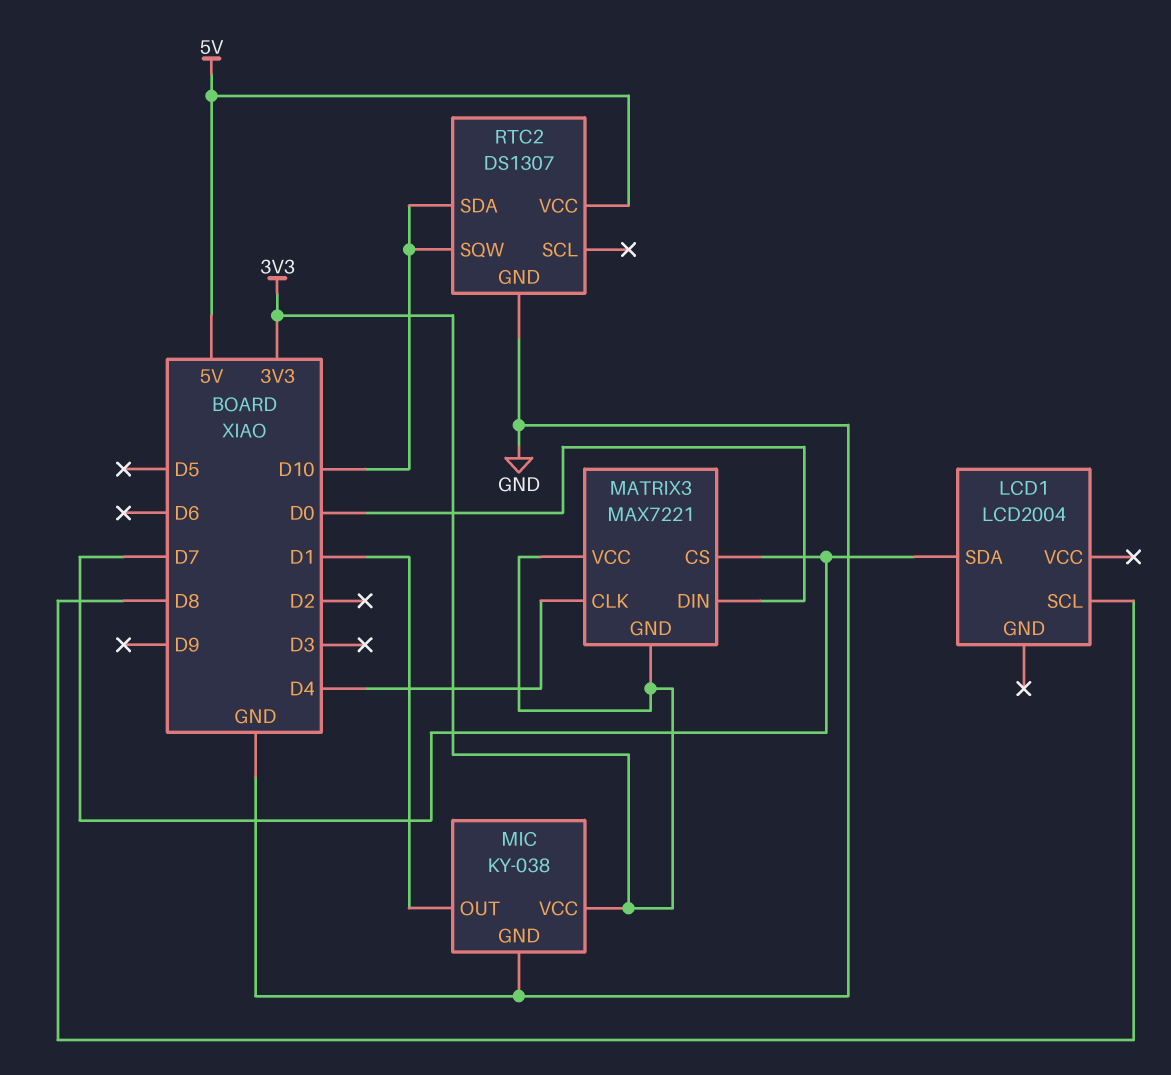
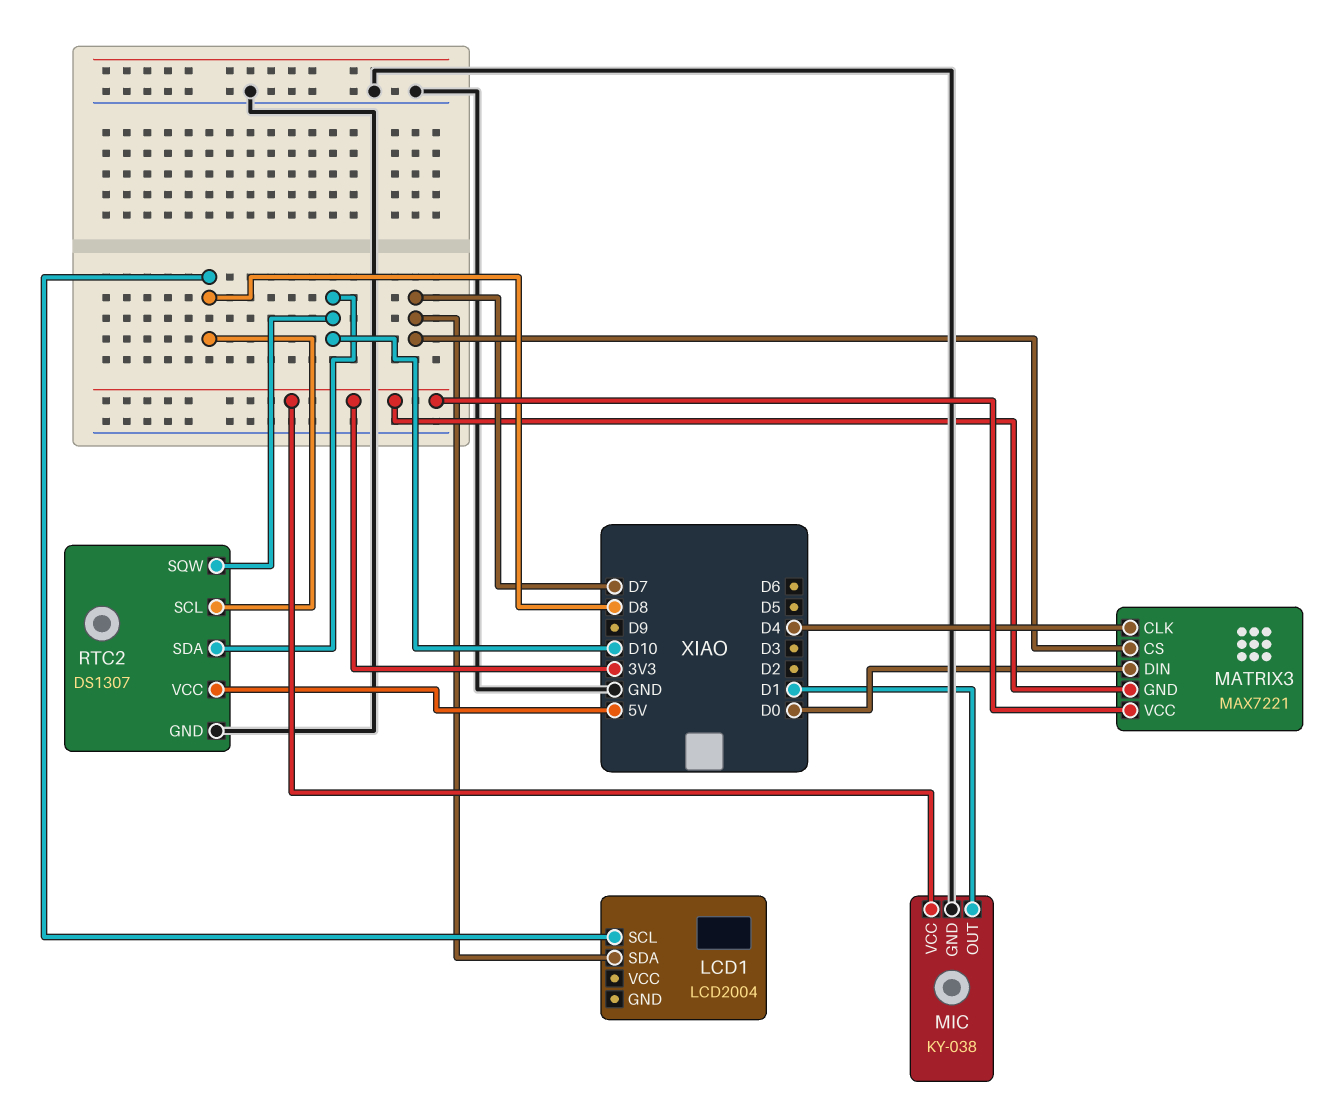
RTC2 pin SCL: none -> D8

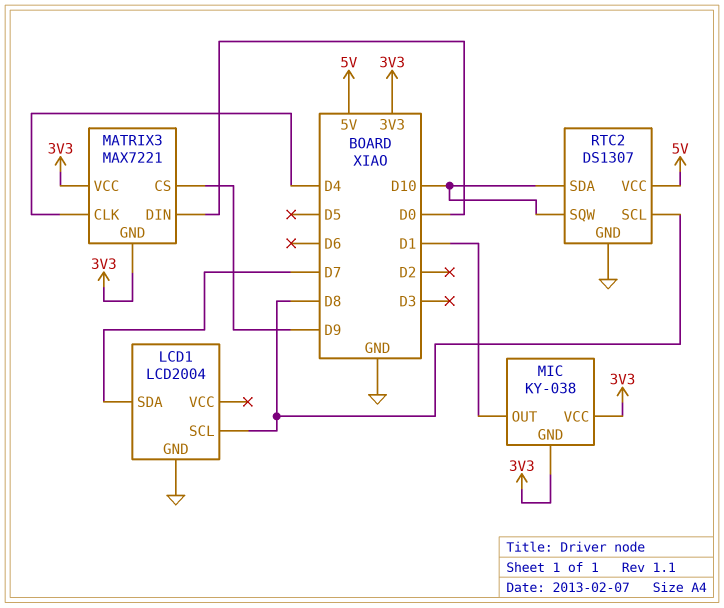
LCD1 pin GND: none -> GND
MATRIX3 pin CS: D7 -> D9
MIC pin GND: GND -> 3V3

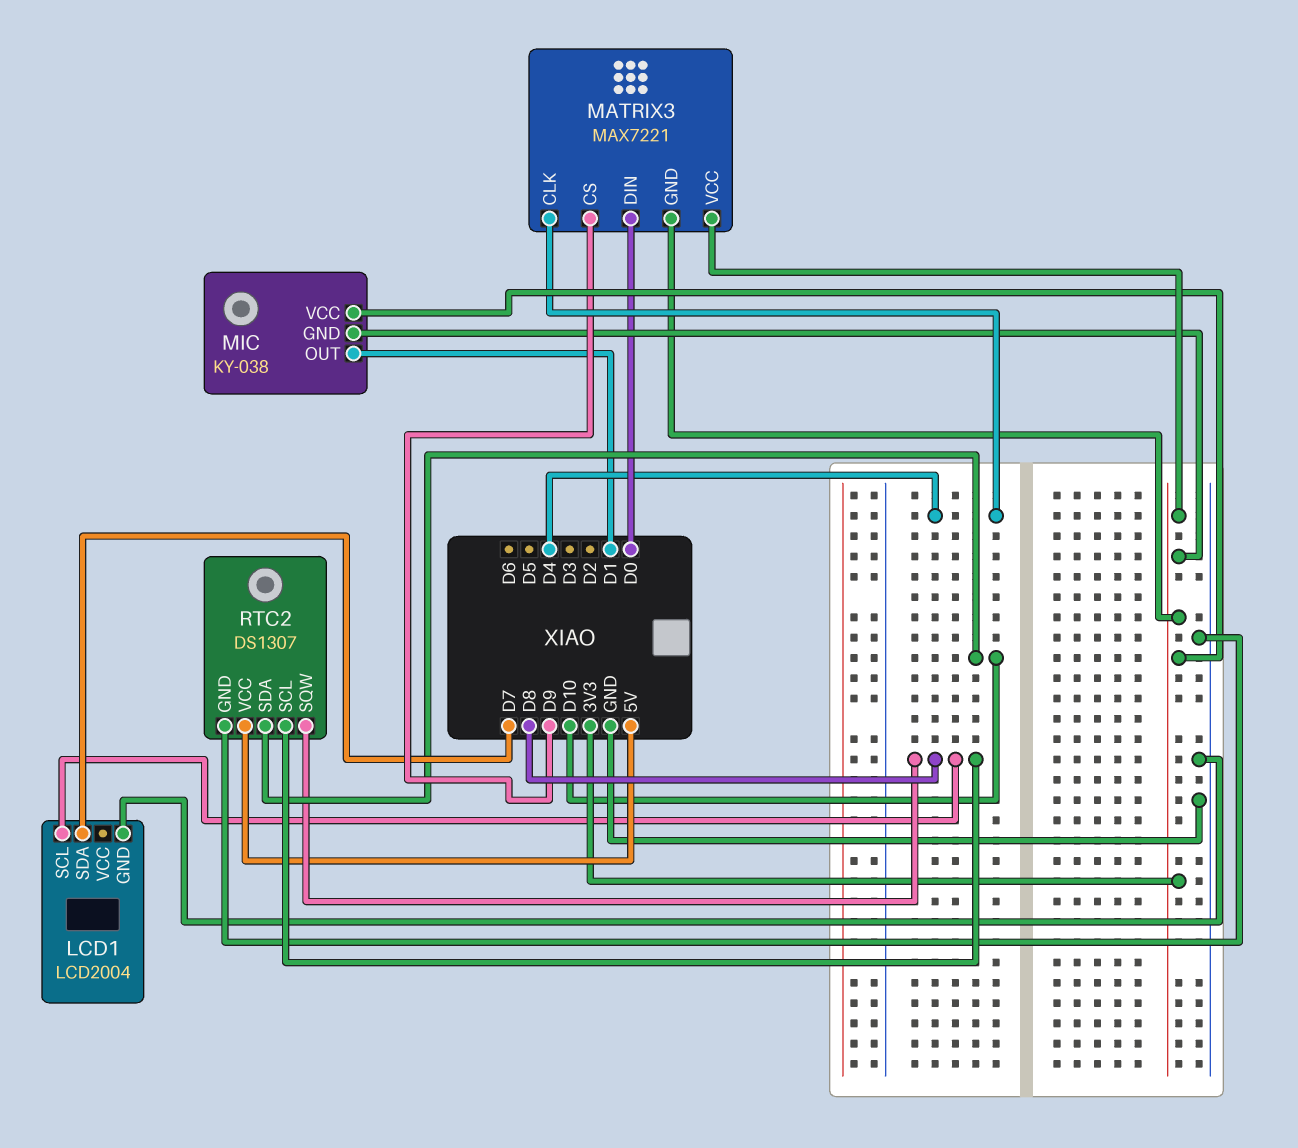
RTC2 pin SQW: D10 -> D8

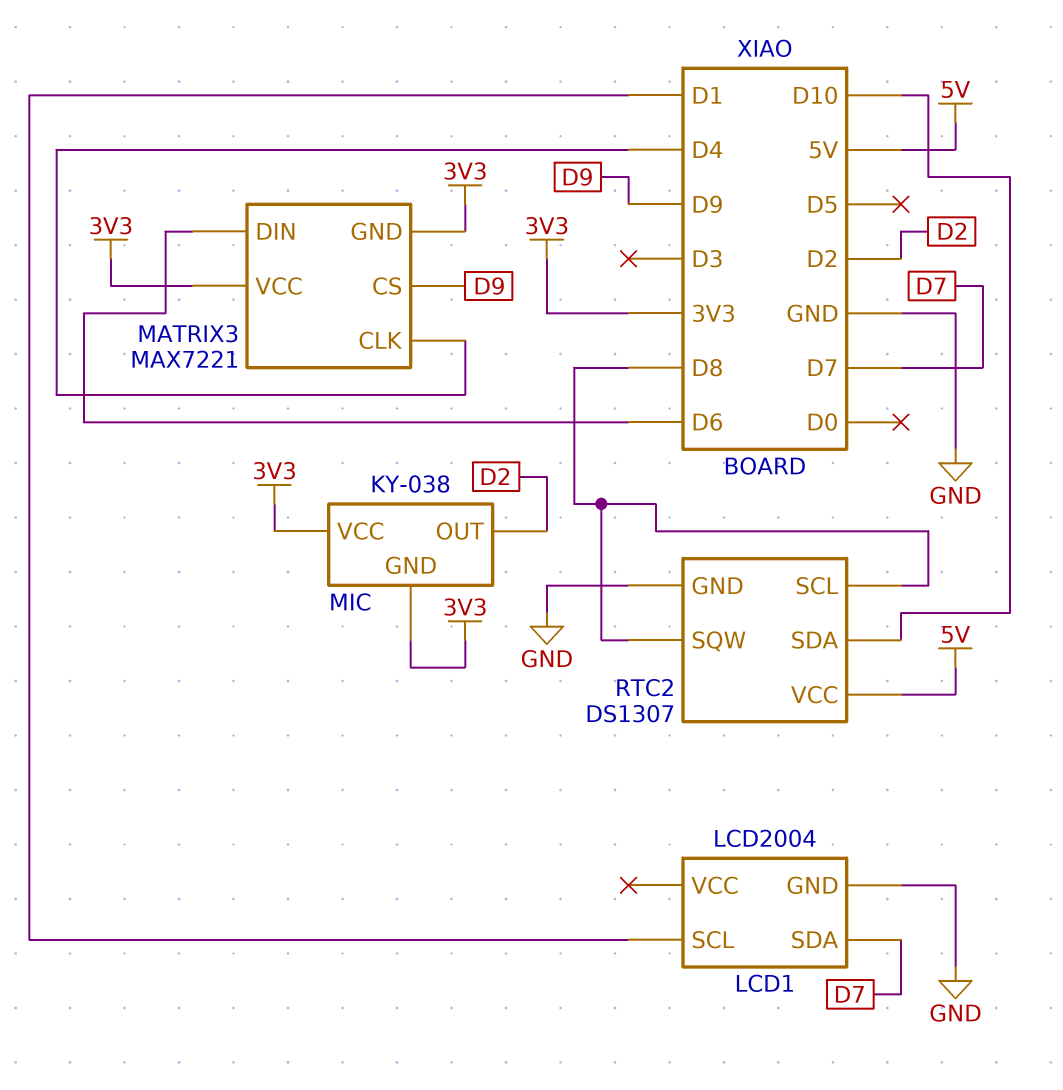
LCD1 pin SCL: D8 -> D1
MATRIX3 pin DIN: D0 -> D6
MIC pin OUT: D1 -> D2

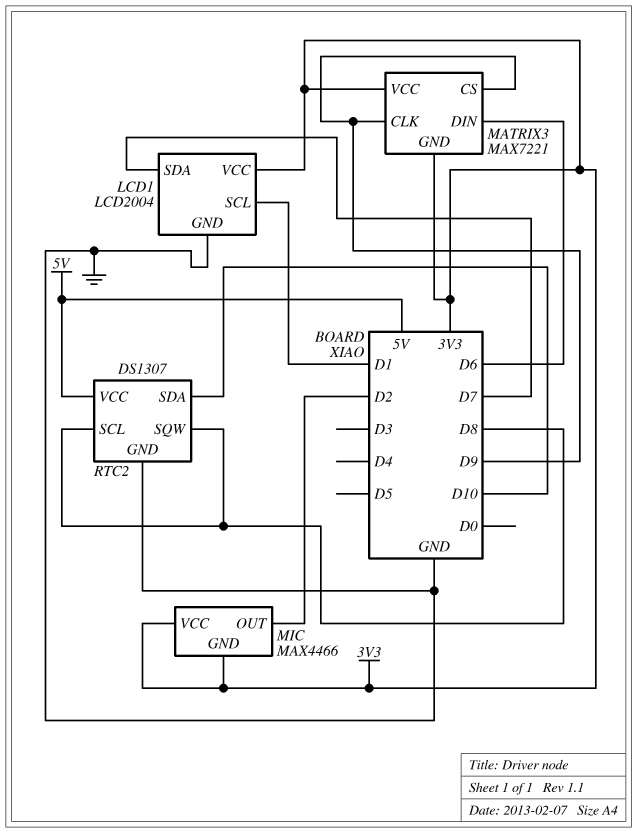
LCD1 pin VCC: none -> 3V3
MATRIX3 pin CLK: D4 -> D9
MIC: KY-038 -> MAX4466

